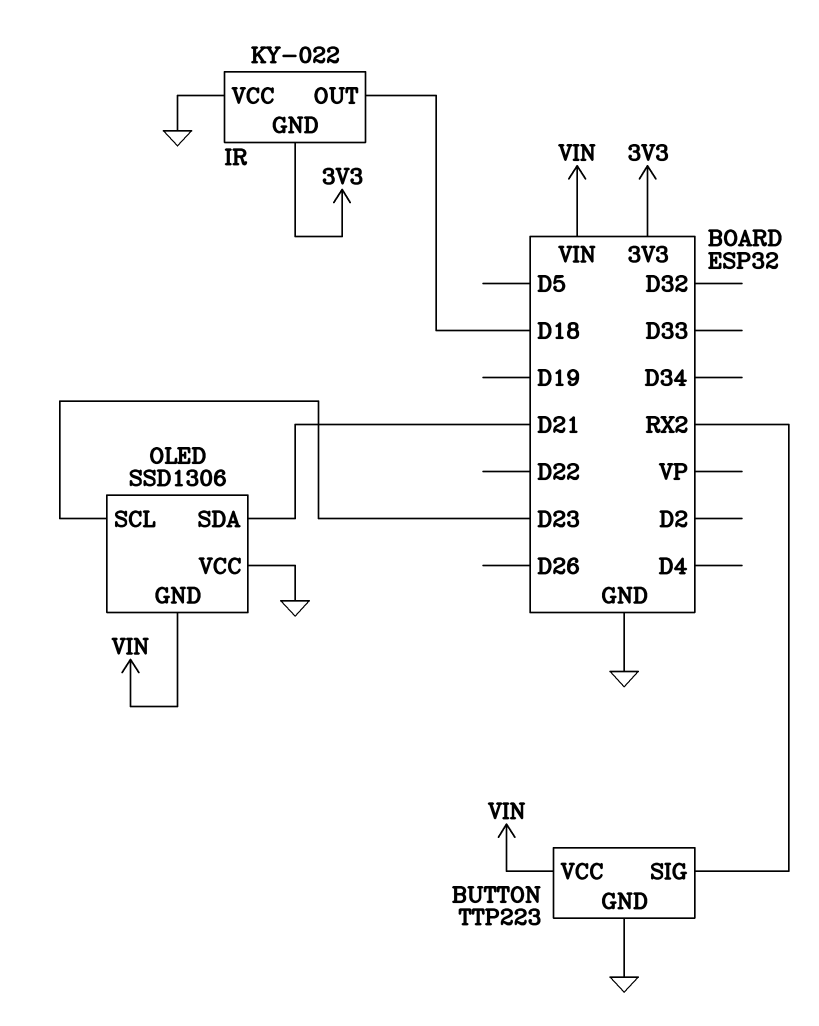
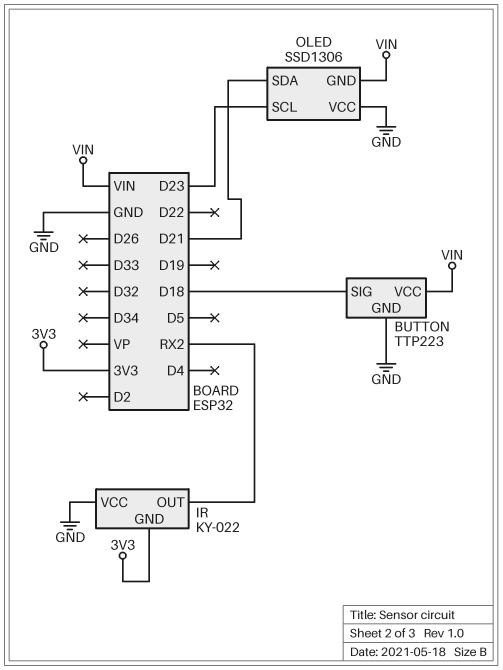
BUTTON pin SIG: RX2 -> D18
IR pin OUT: D18 -> RX2

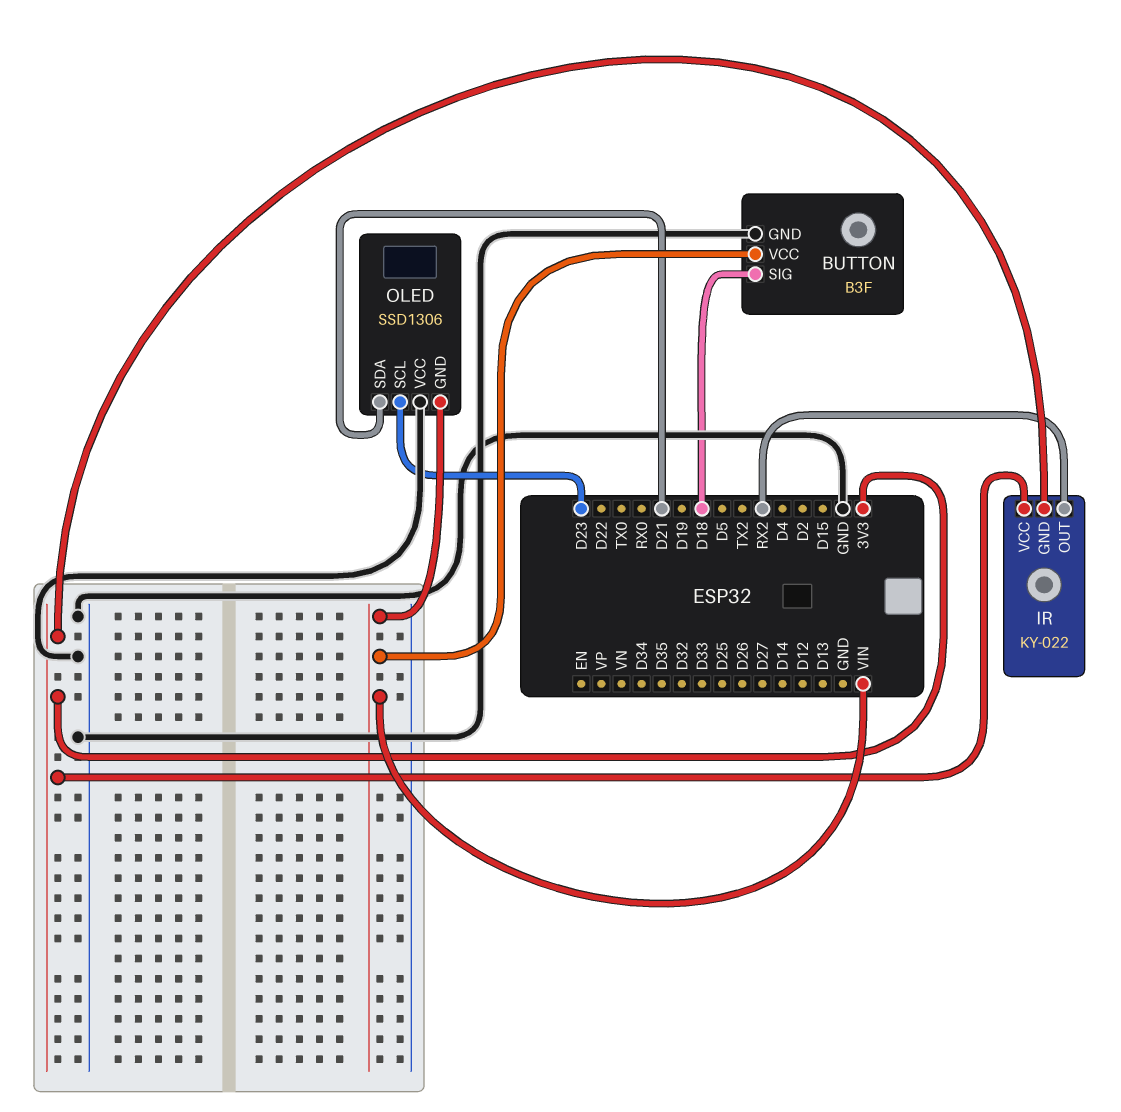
BUTTON: TTP223 -> B3F
IR pin VCC: GND -> 3V3

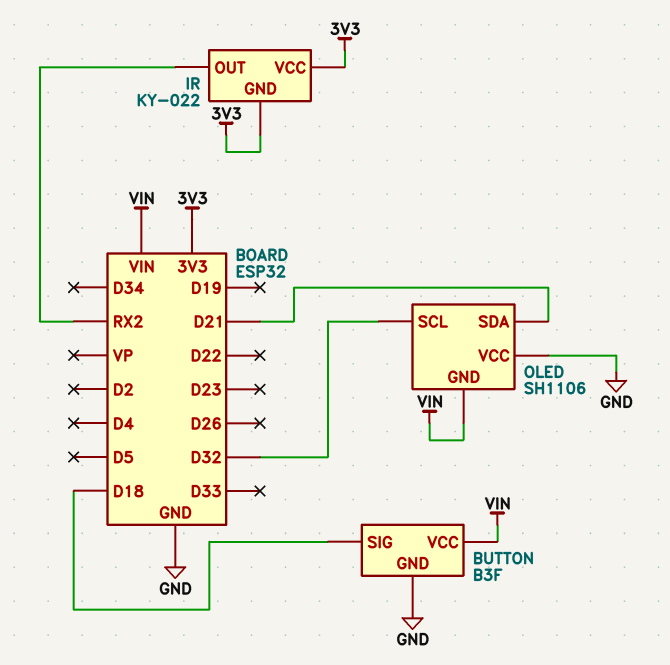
OLED: SSD1306 -> SH1106
OLED pin SCL: D23 -> D32

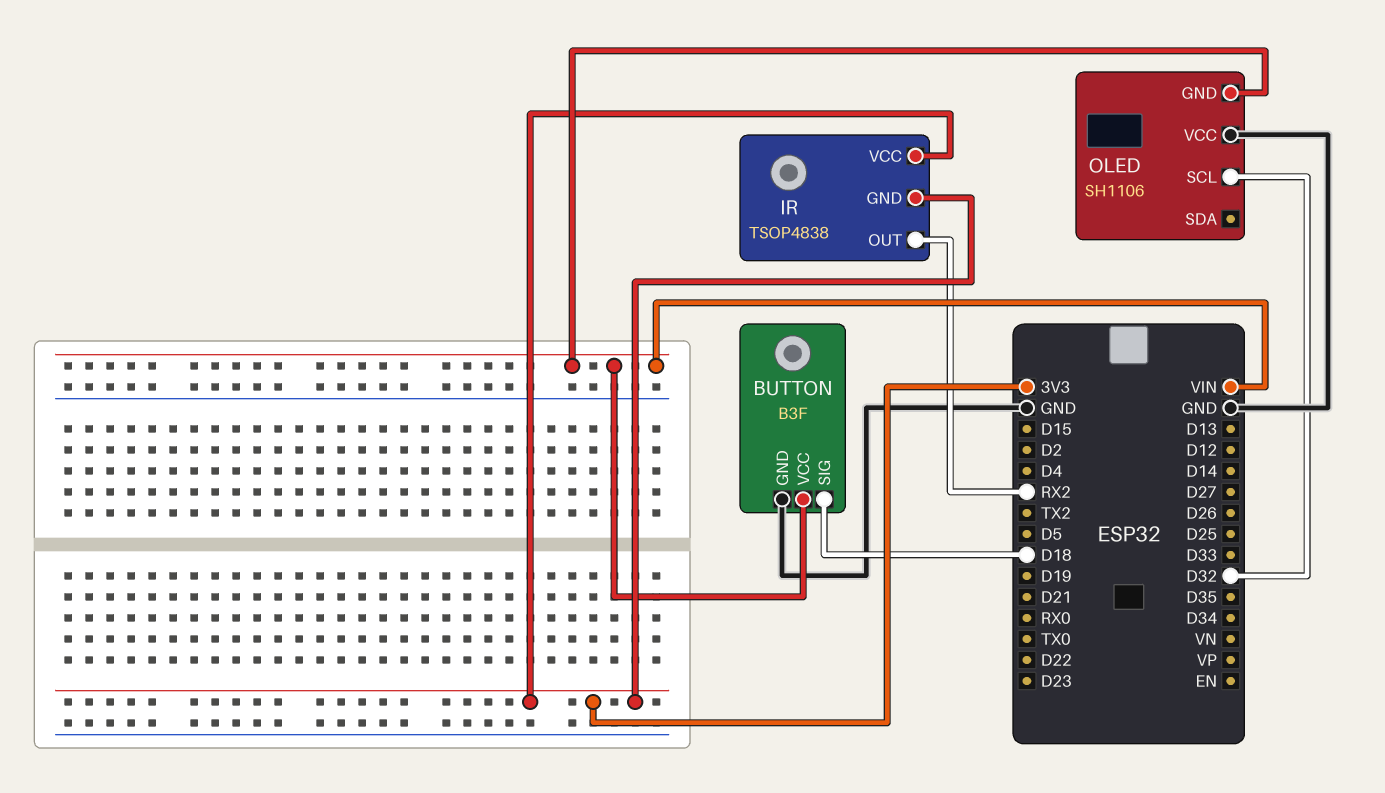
IR: KY-022 -> TSOP4838
OLED pin SDA: D21 -> none

